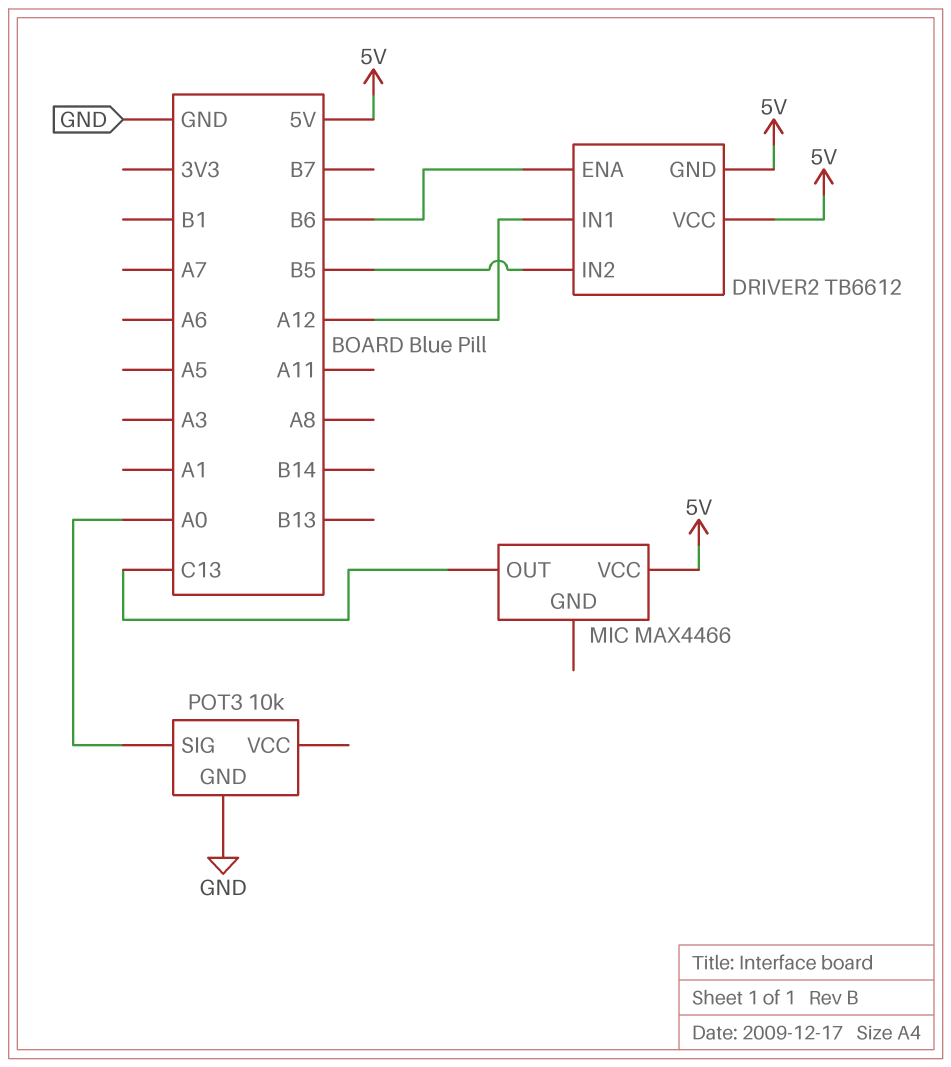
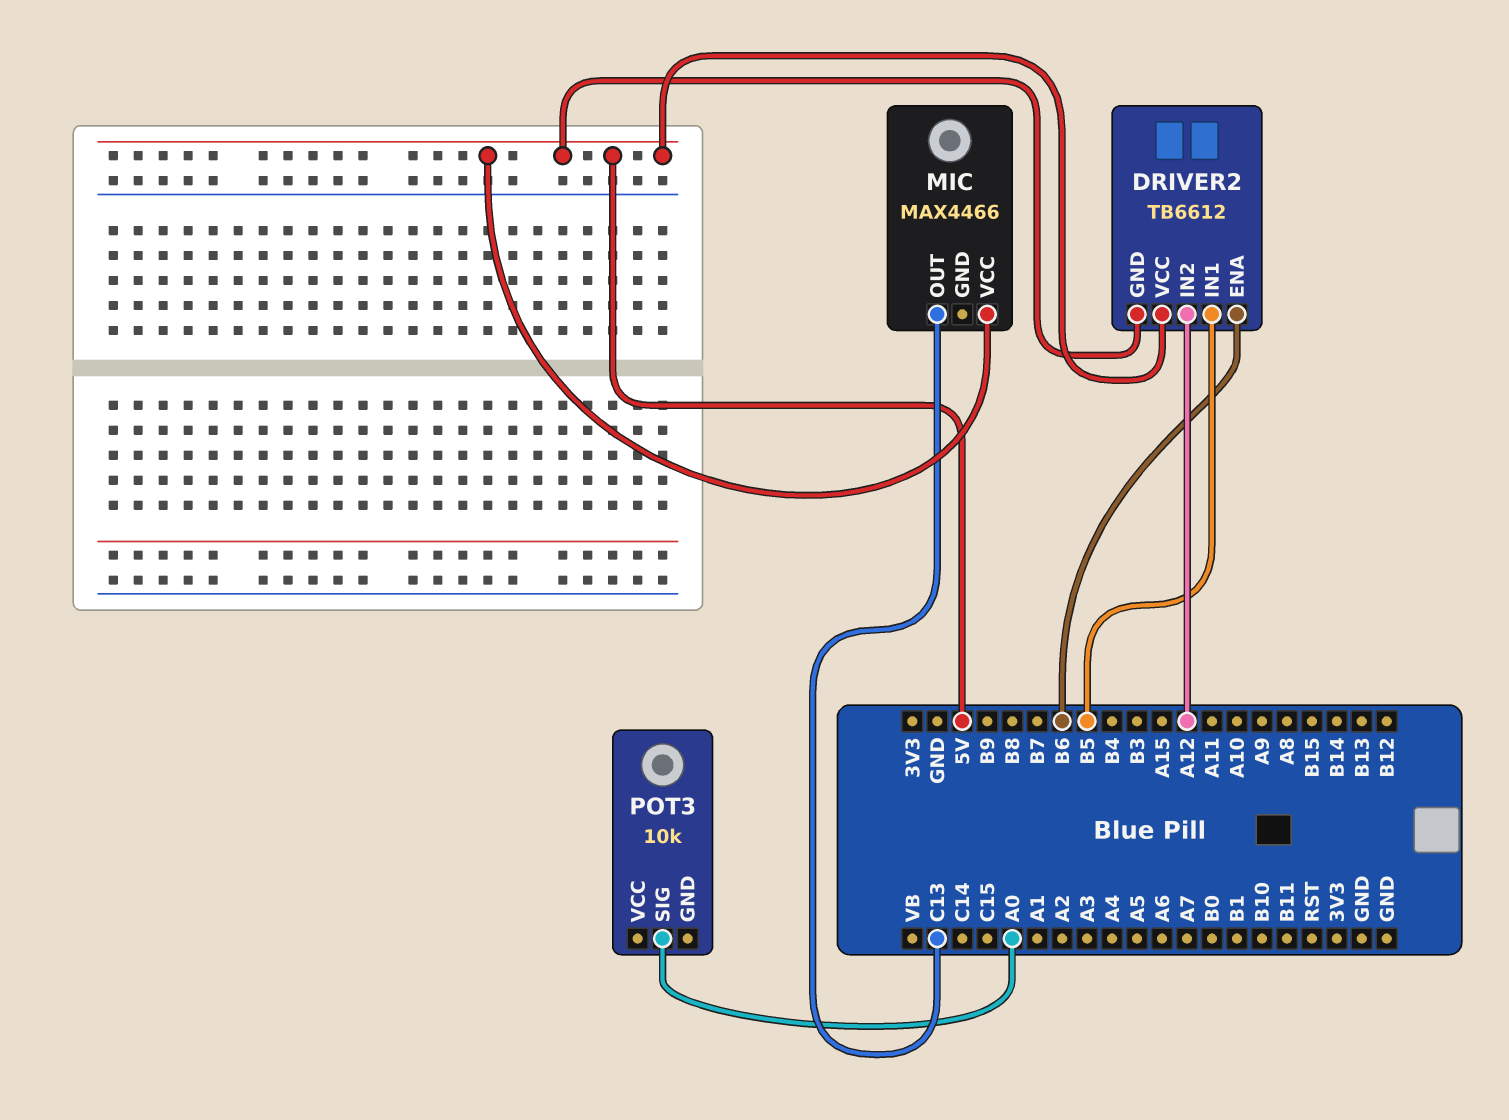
DRIVER2 pin IN1: A12 -> B5
DRIVER2 pin IN2: B5 -> A12
POT3 pin GND: GND -> none

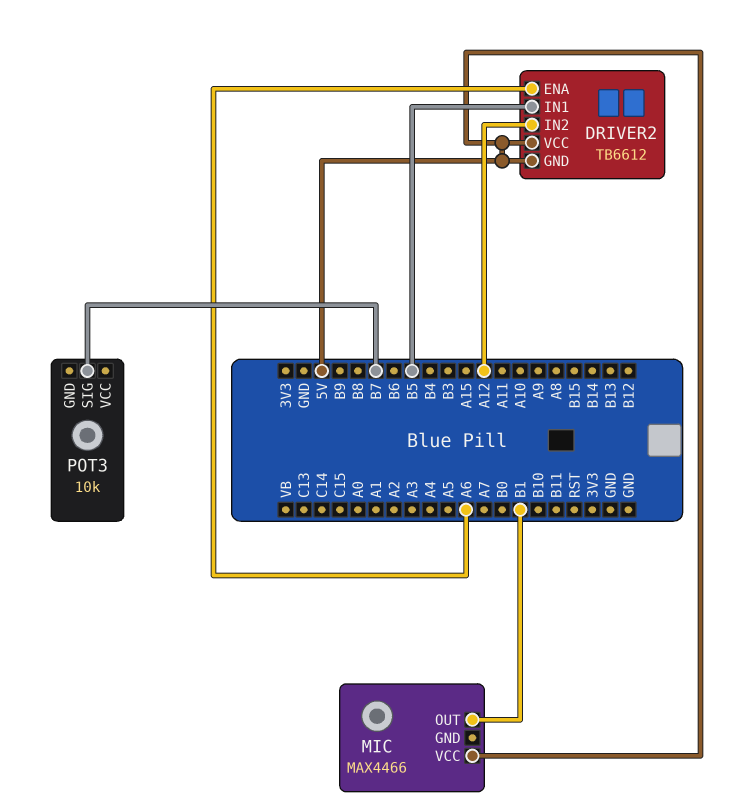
DRIVER2 pin ENA: B6 -> A6
MIC pin OUT: C13 -> B1
POT3 pin SIG: A0 -> B7

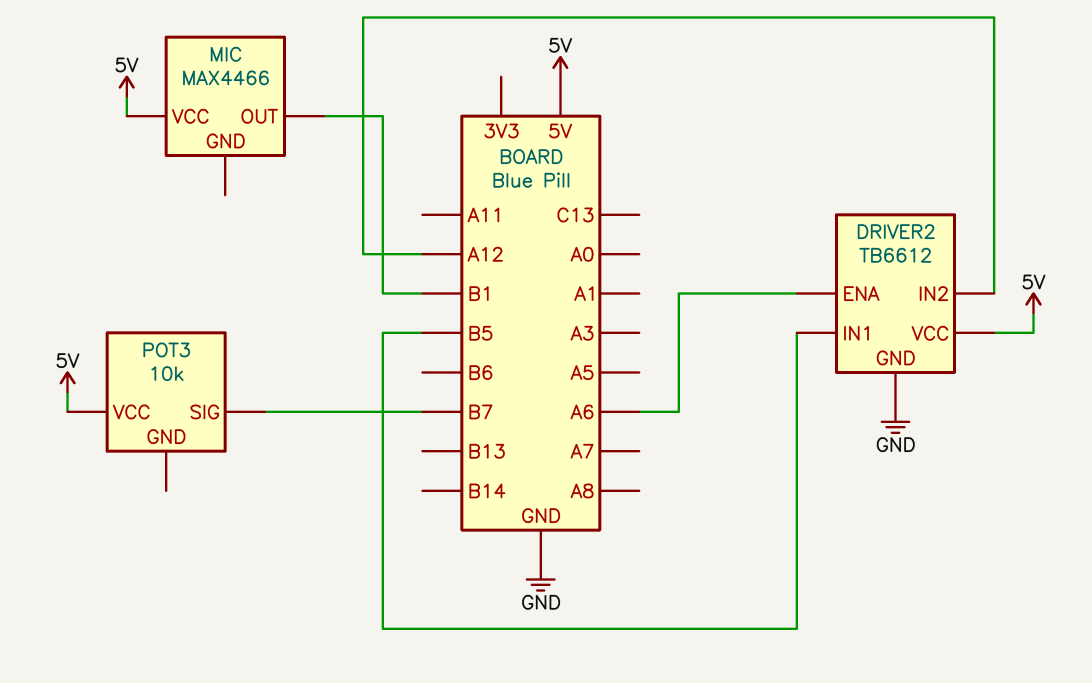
DRIVER2 pin GND: 5V -> GND
POT3 pin VCC: none -> 5V

